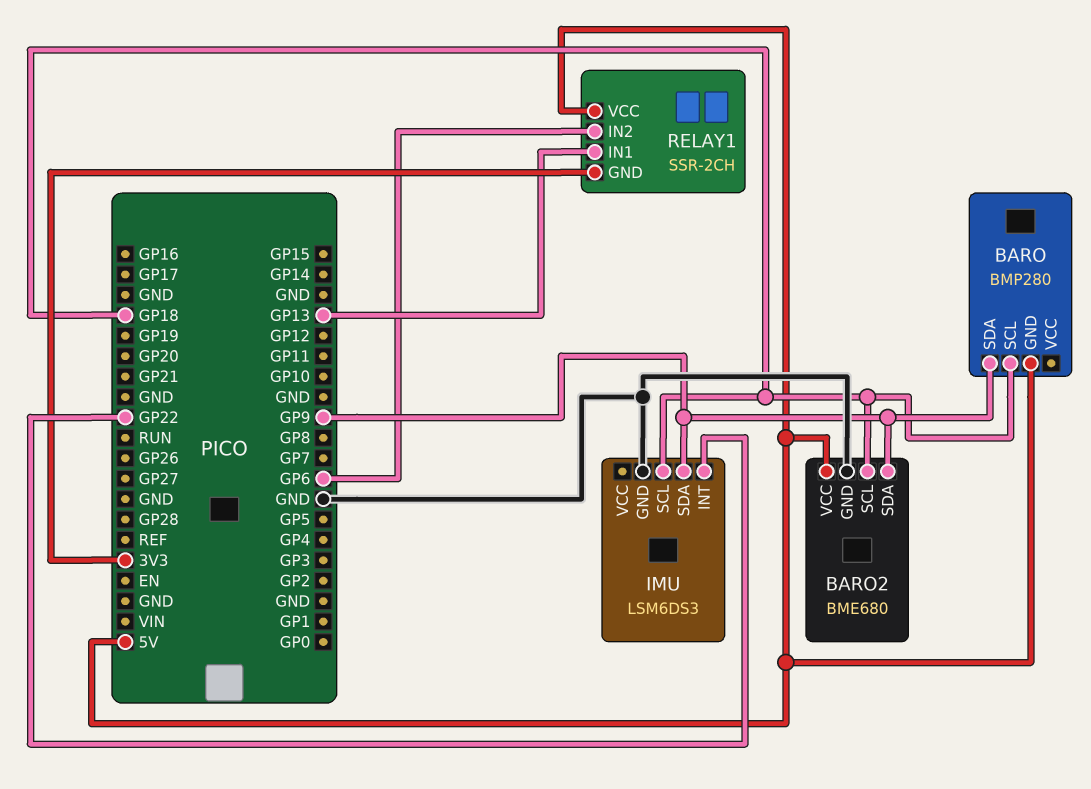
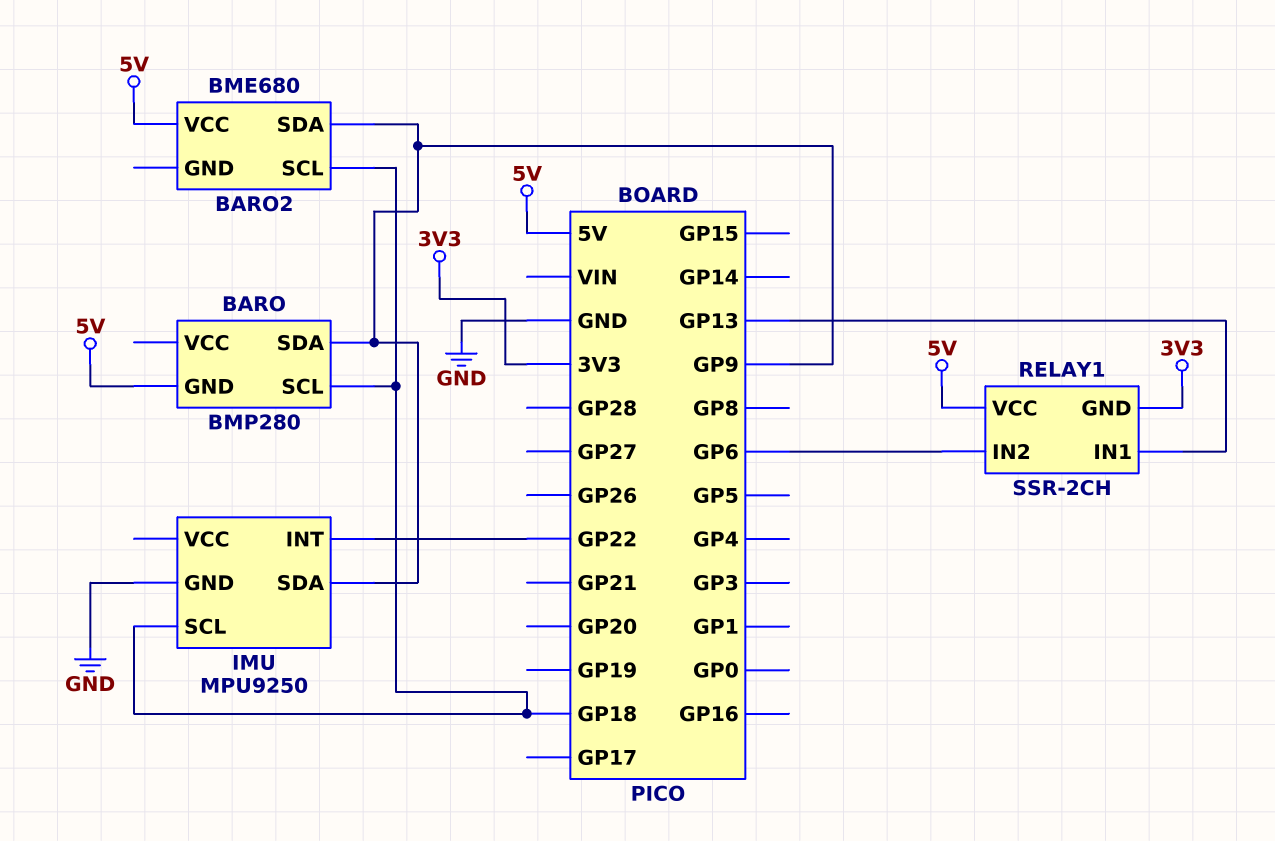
BARO2 pin GND: GND -> none
IMU: LSM6DS3 -> MPU9250

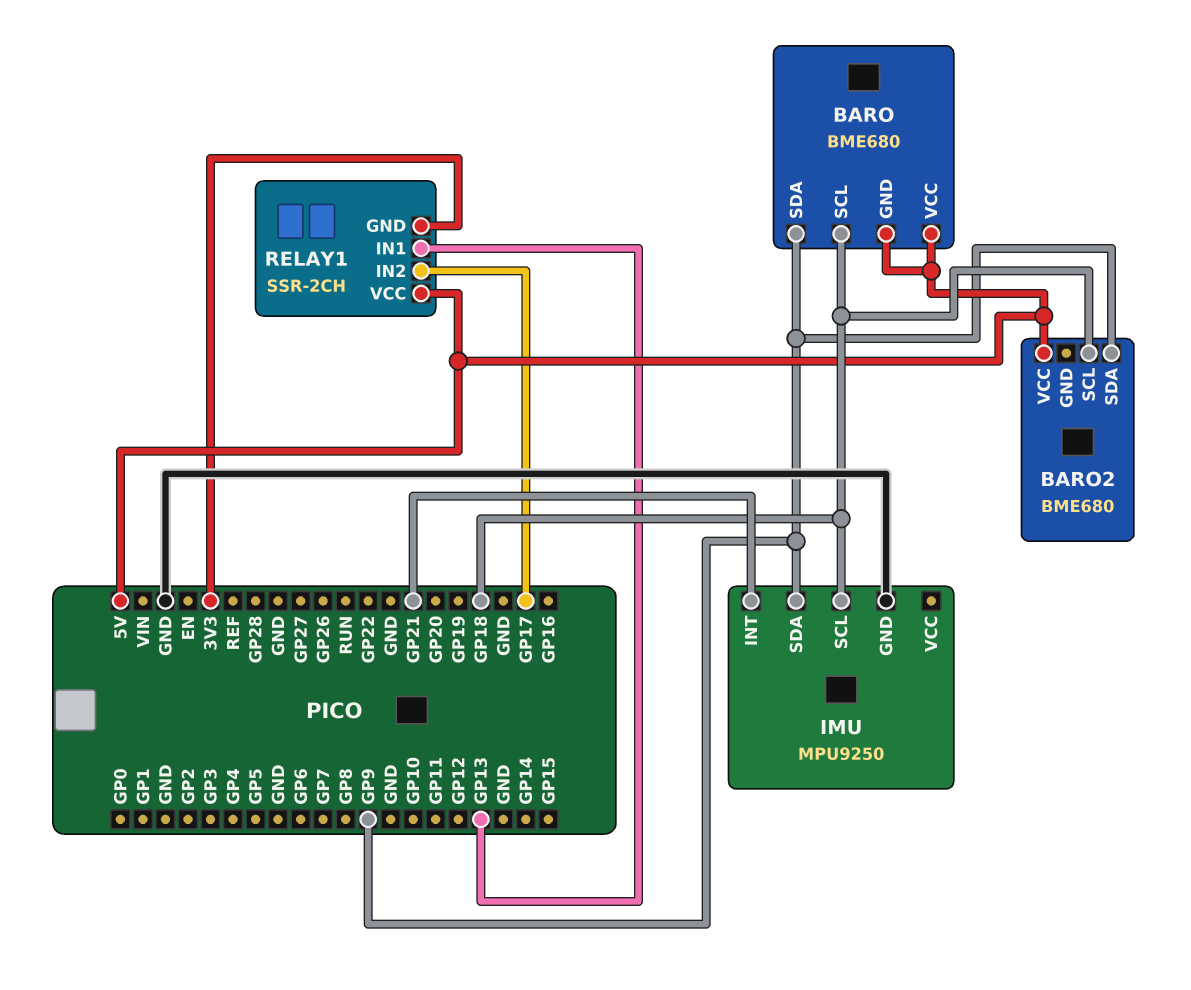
BARO: BMP280 -> BME680
BARO pin VCC: none -> 5V
IMU pin INT: GP22 -> GP21
RELAY1 pin IN2: GP6 -> GP17

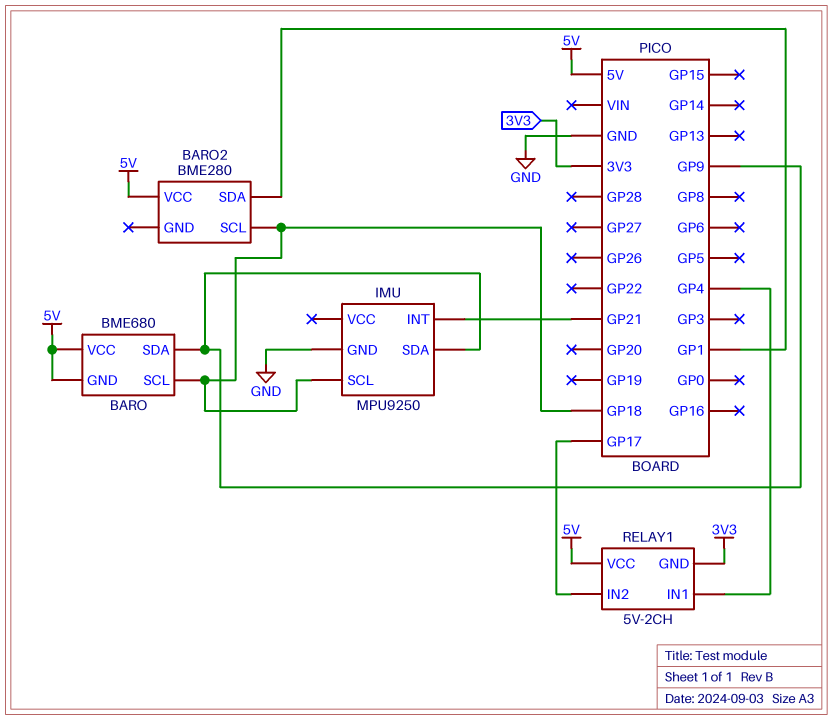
BARO2: BME680 -> BME280
BARO2 pin SDA: GP9 -> GP1
RELAY1: SSR-2CH -> 5V-2CH
RELAY1 pin IN1: GP13 -> GP4

